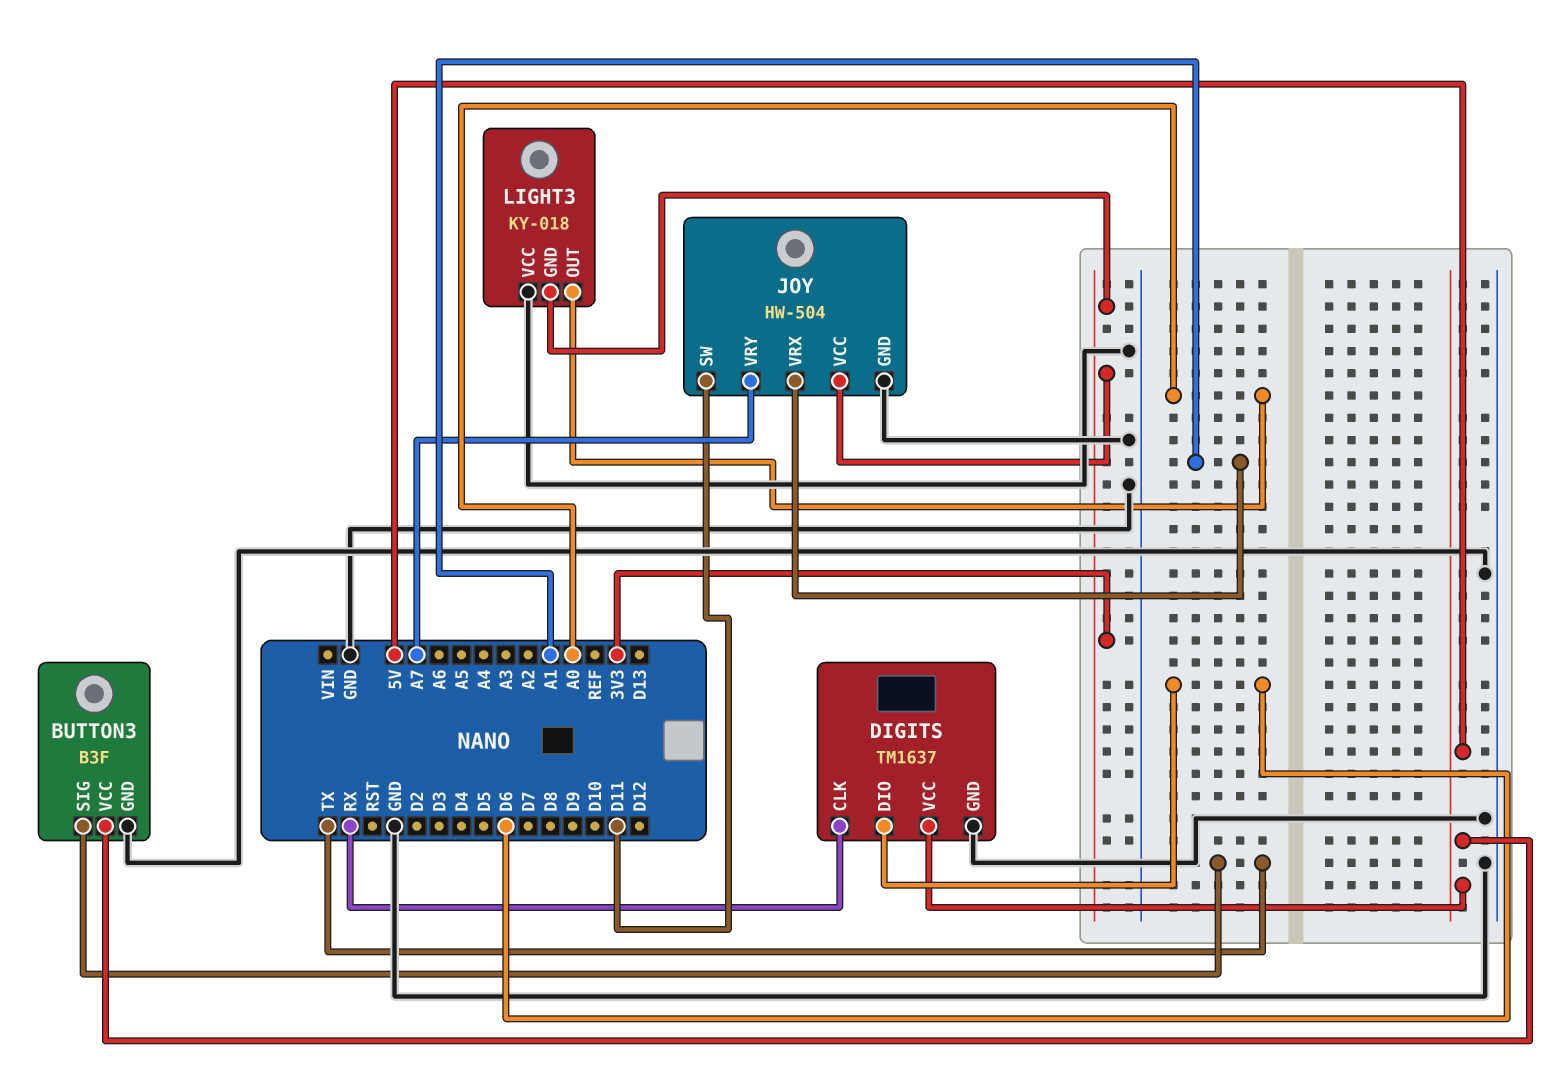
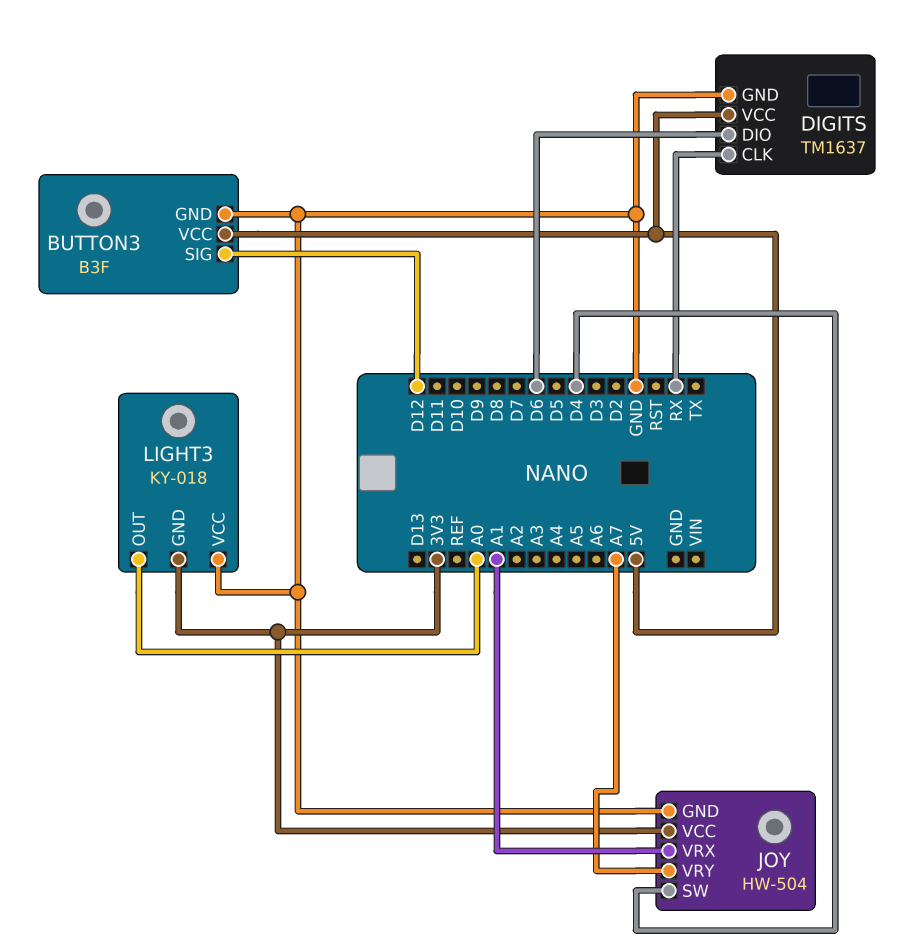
BUTTON3 pin SIG: TX -> D12
JOY pin SW: D11 -> D4

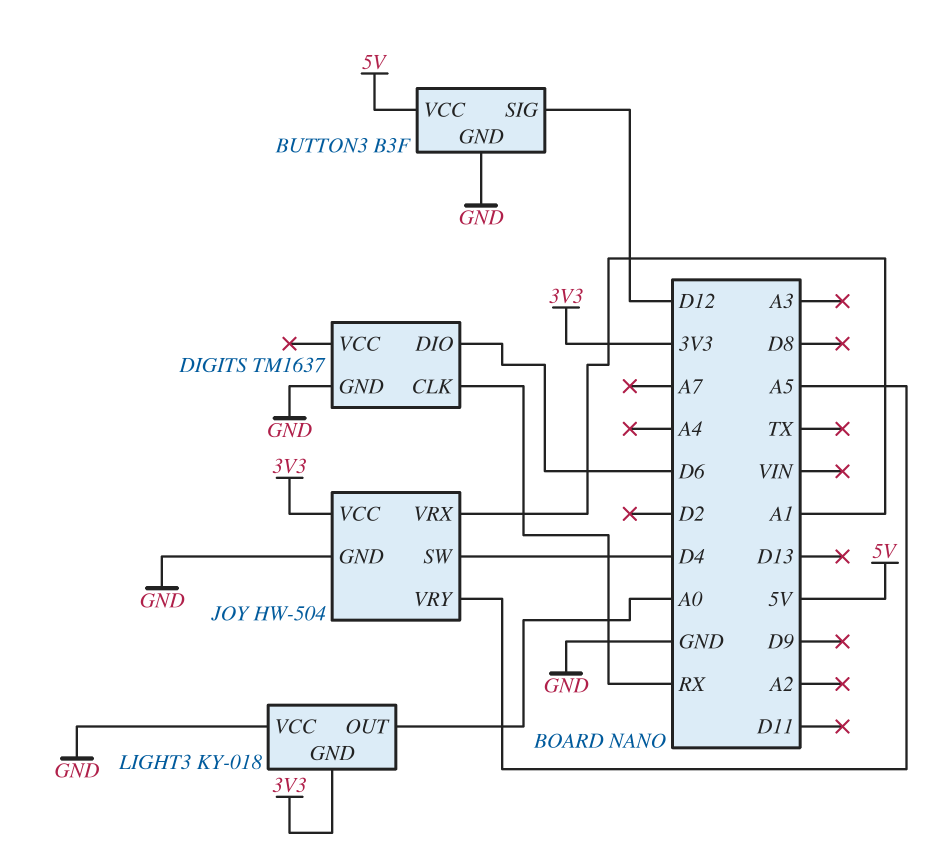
DIGITS pin VCC: 5V -> none
JOY pin VRY: A7 -> A5

